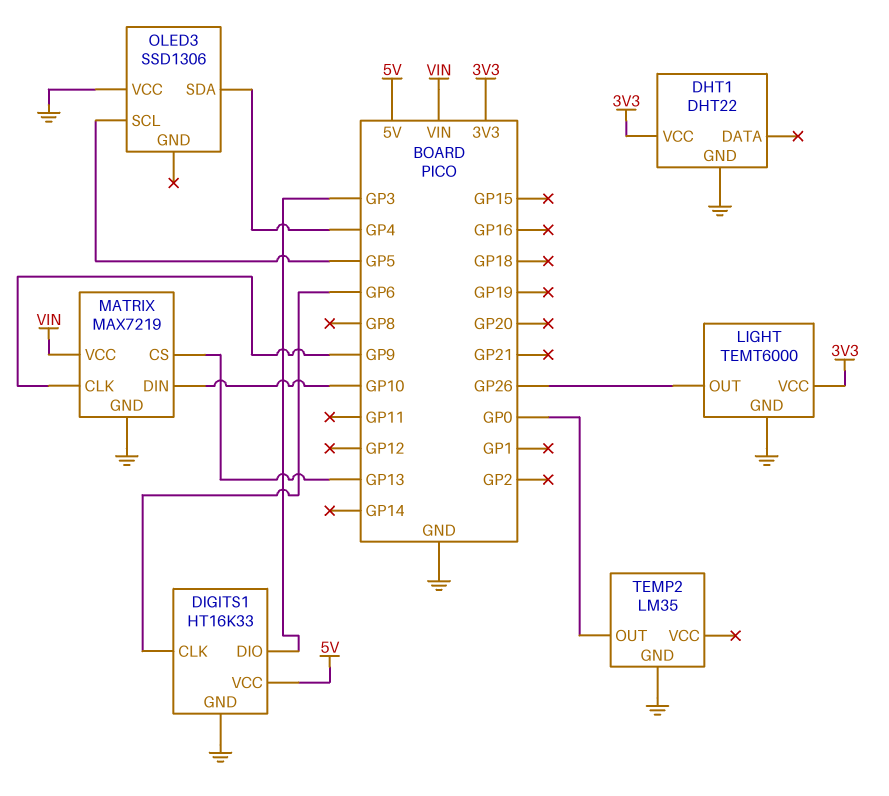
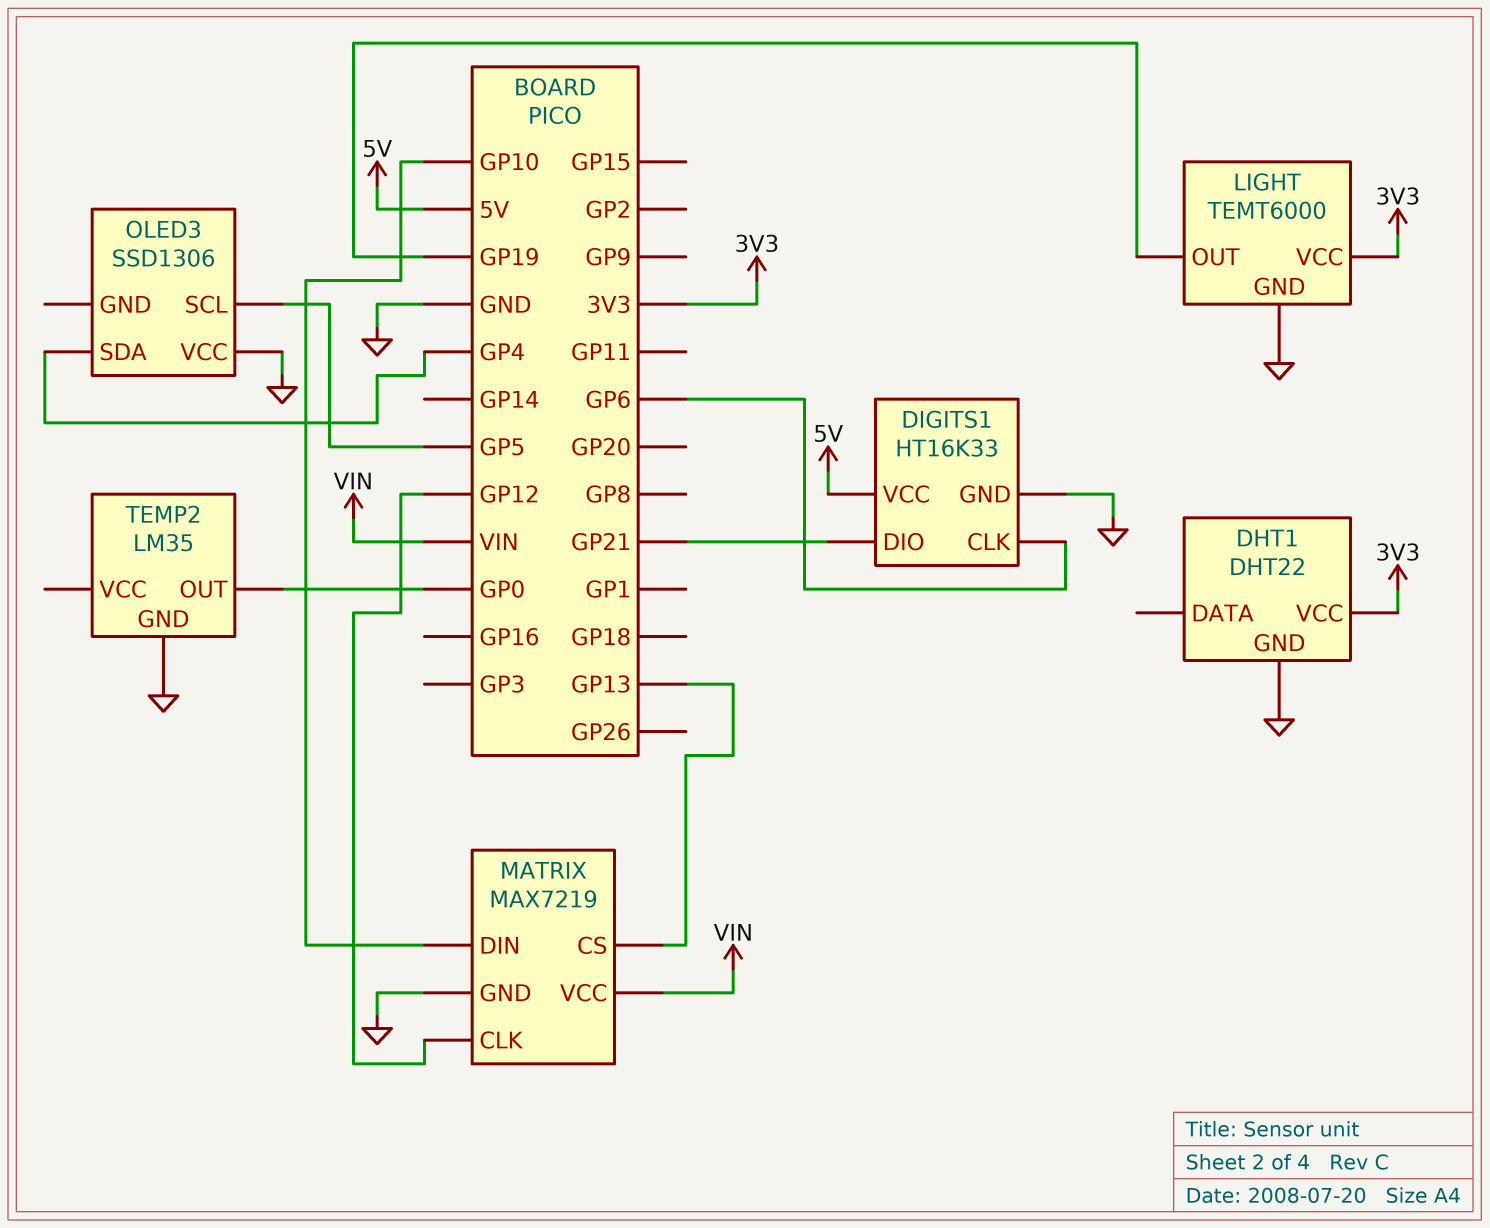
DIGITS1 pin DIO: GP3 -> GP21
LIGHT pin OUT: GP26 -> GP19
MATRIX pin CLK: GP9 -> GP12

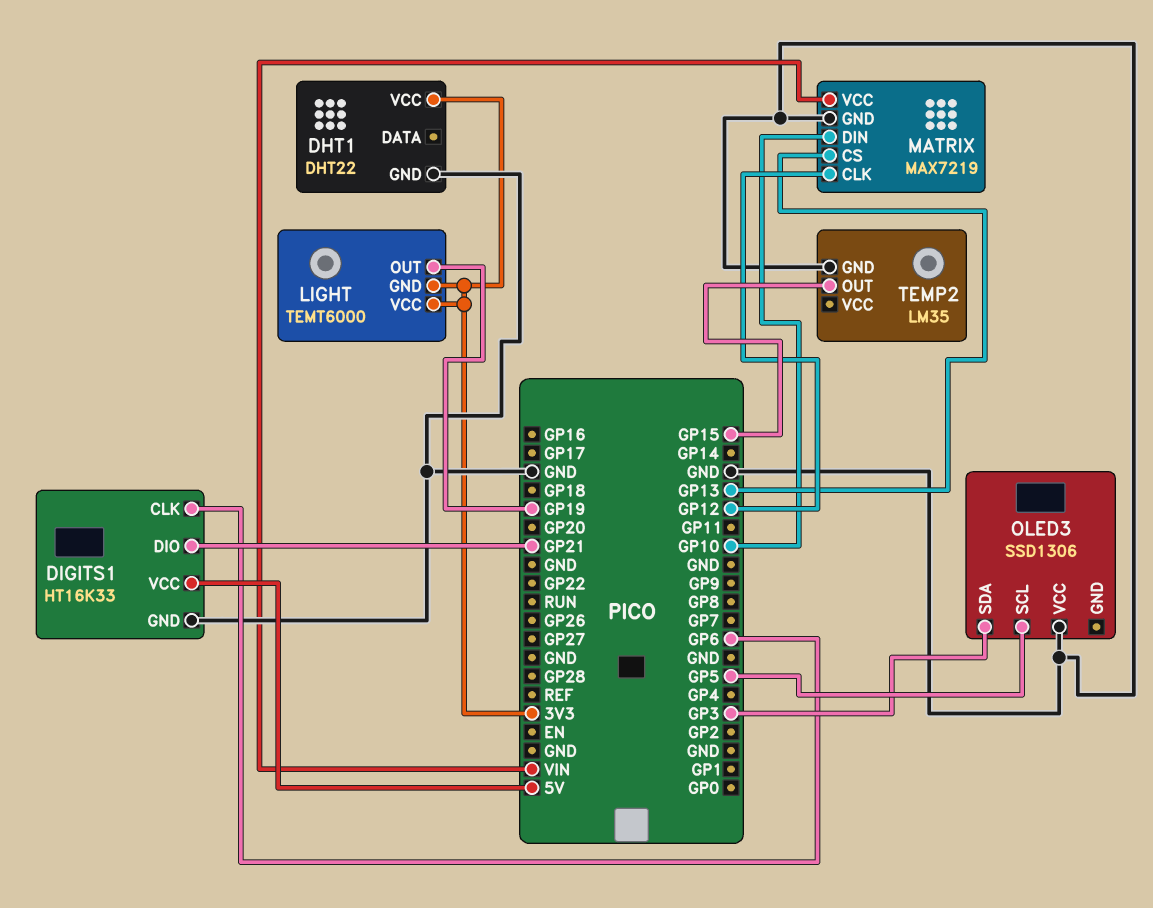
LIGHT pin GND: GND -> 3V3
OLED3 pin SDA: GP4 -> GP3
TEMP2 pin OUT: GP0 -> GP15

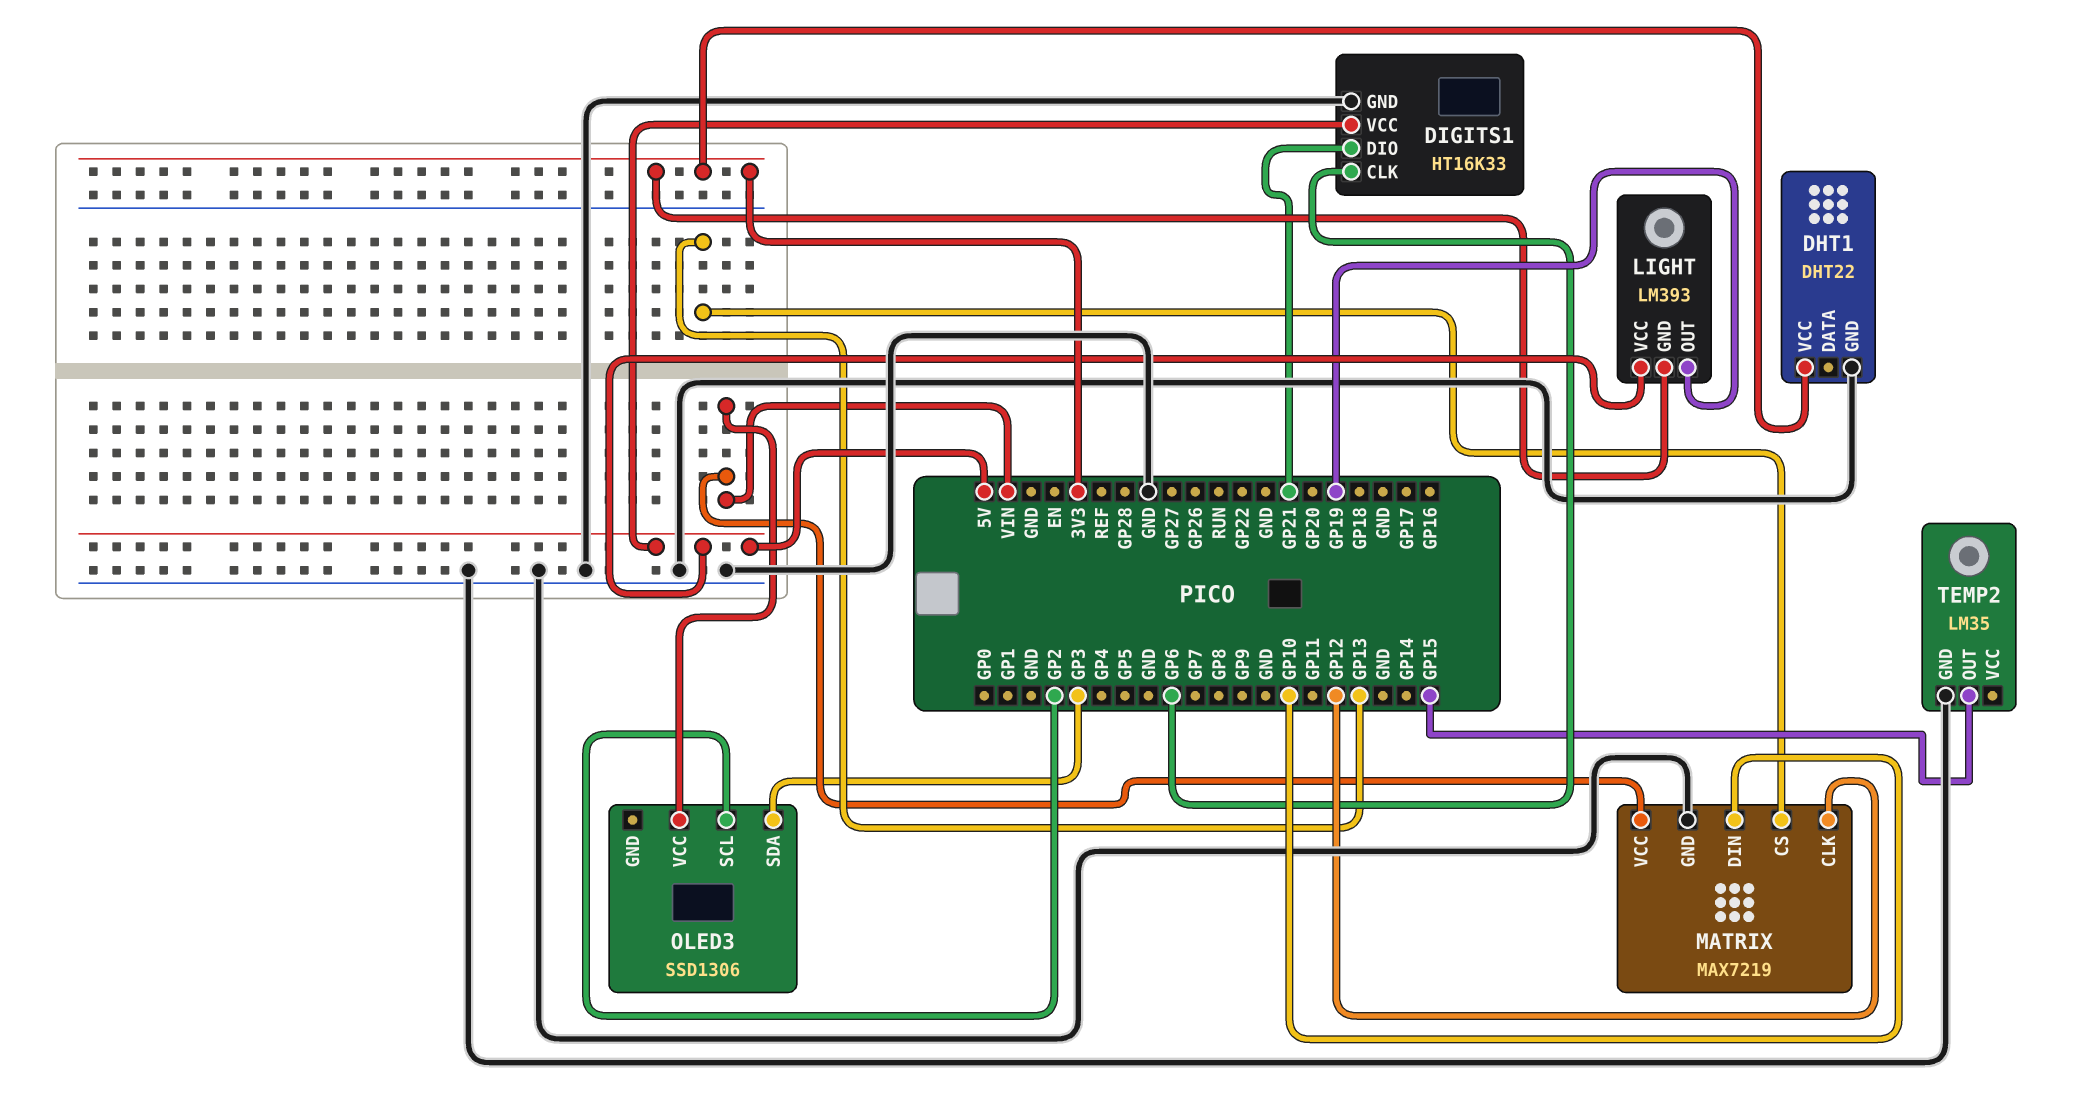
LIGHT: TEMT6000 -> LM393
LIGHT pin VCC: 3V3 -> 5V
OLED3 pin SCL: GP5 -> GP2
OLED3 pin VCC: GND -> VIN

